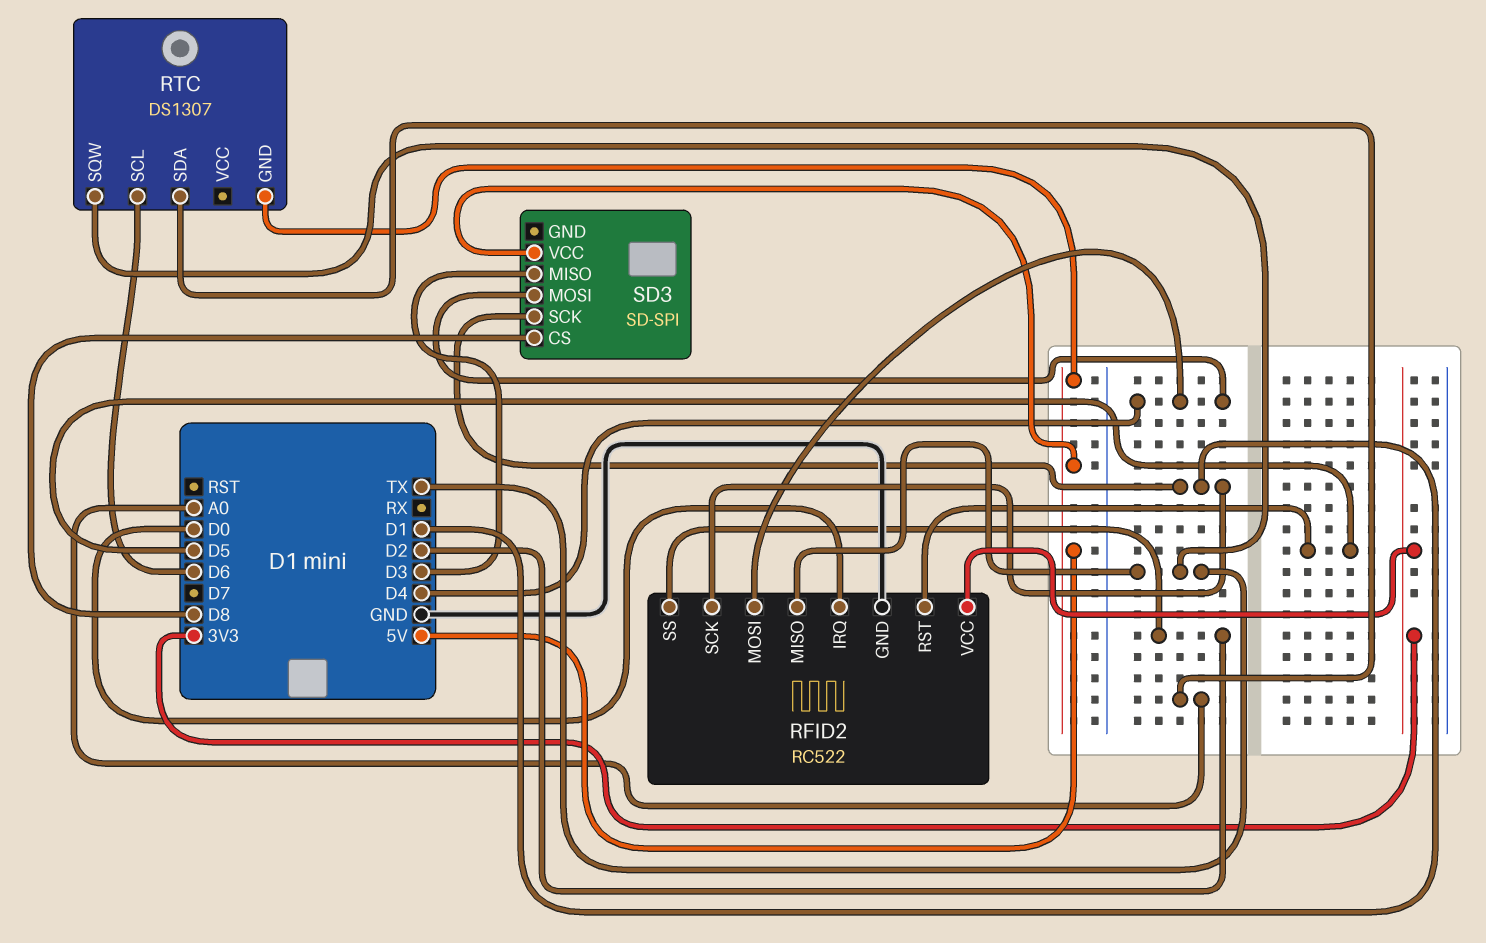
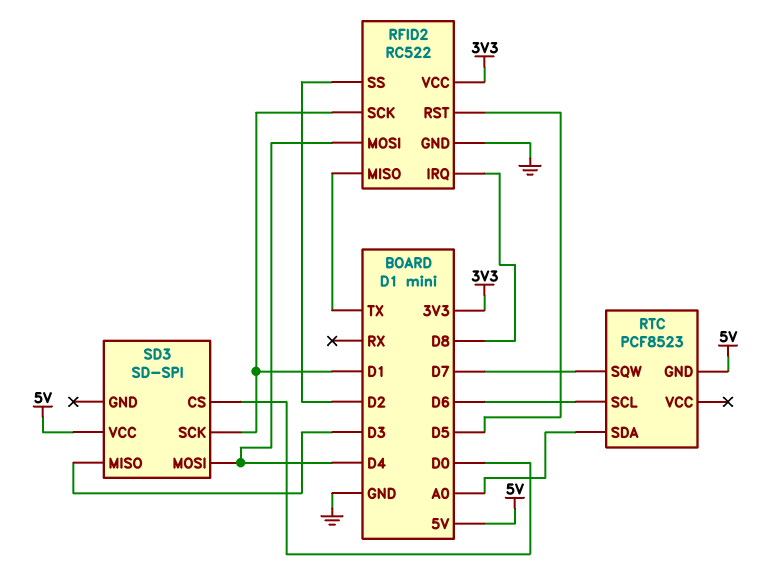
RFID2 pin IRQ: D0 -> D8
RTC: DS1307 -> PCF8523
RTC pin SQW: TX -> D7
SD3 pin CS: D8 -> D0

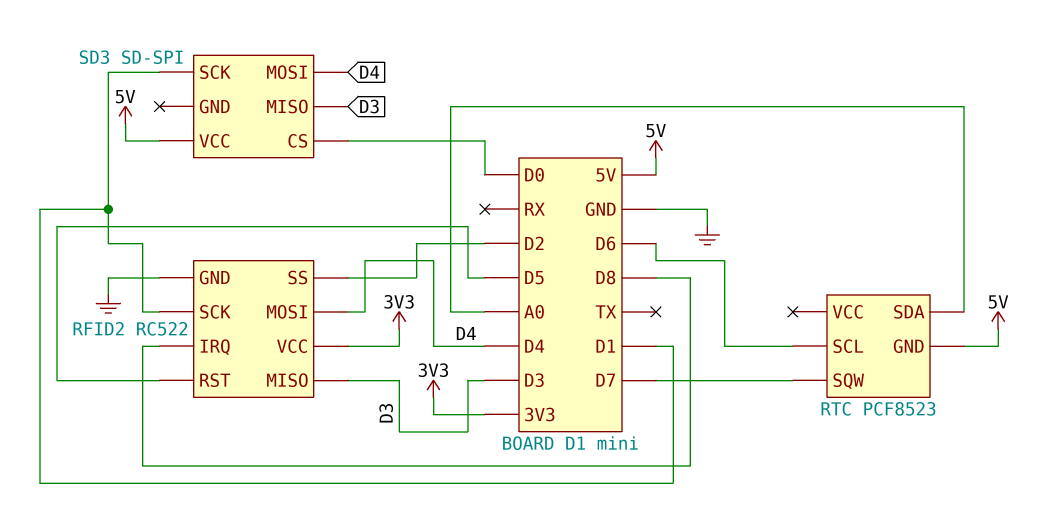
RFID2 pin MISO: TX -> D3

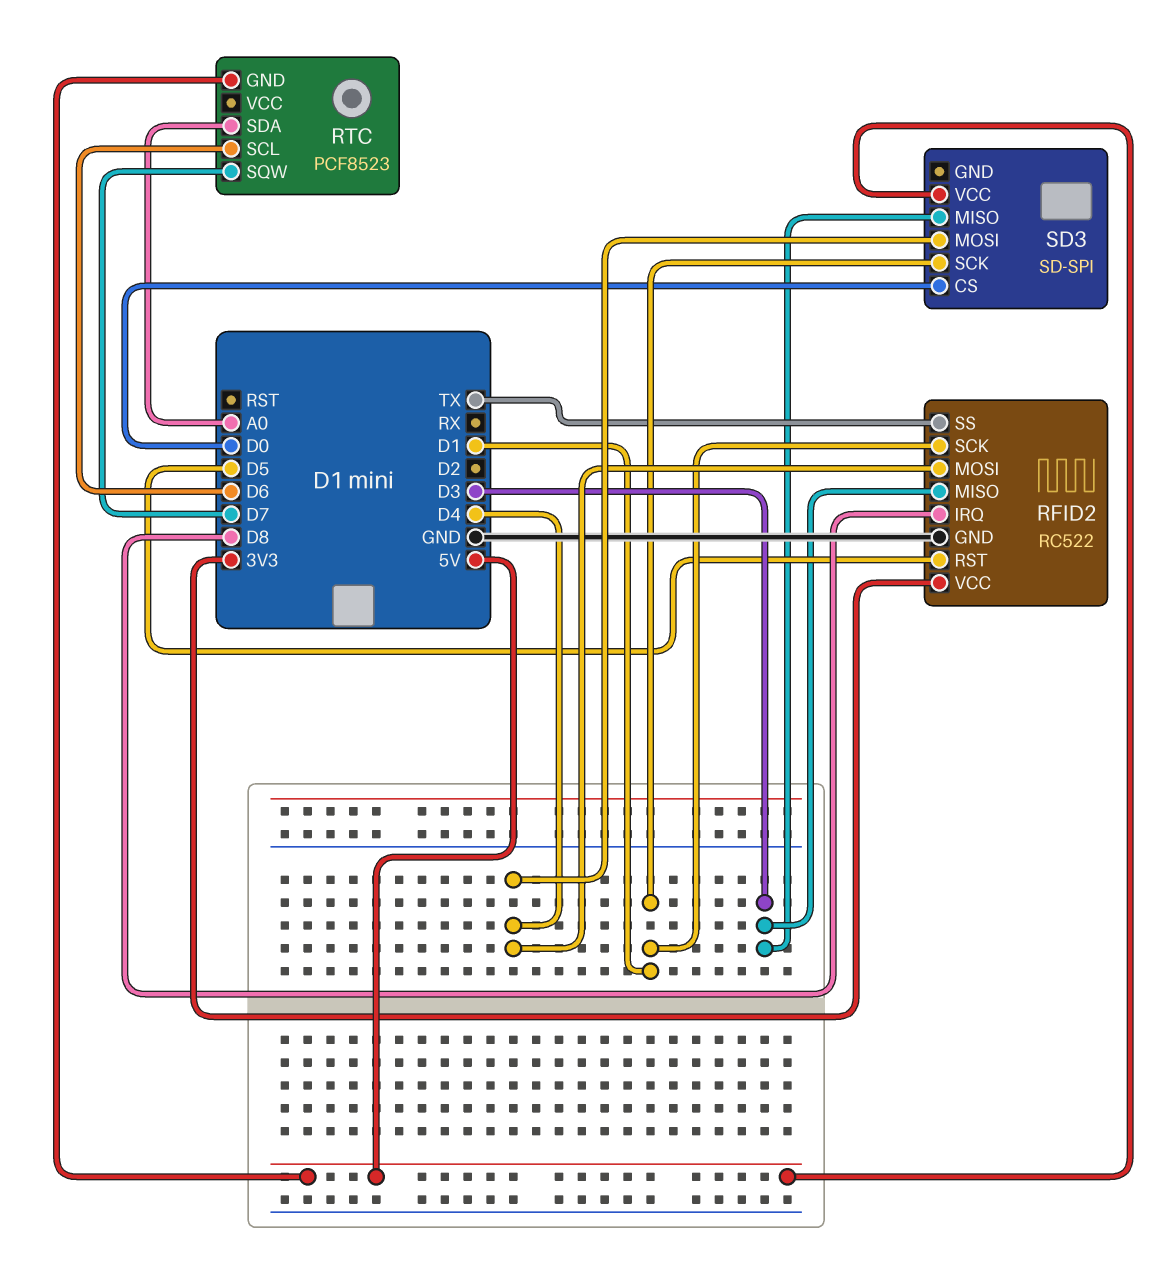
RFID2 pin SS: D2 -> TX

